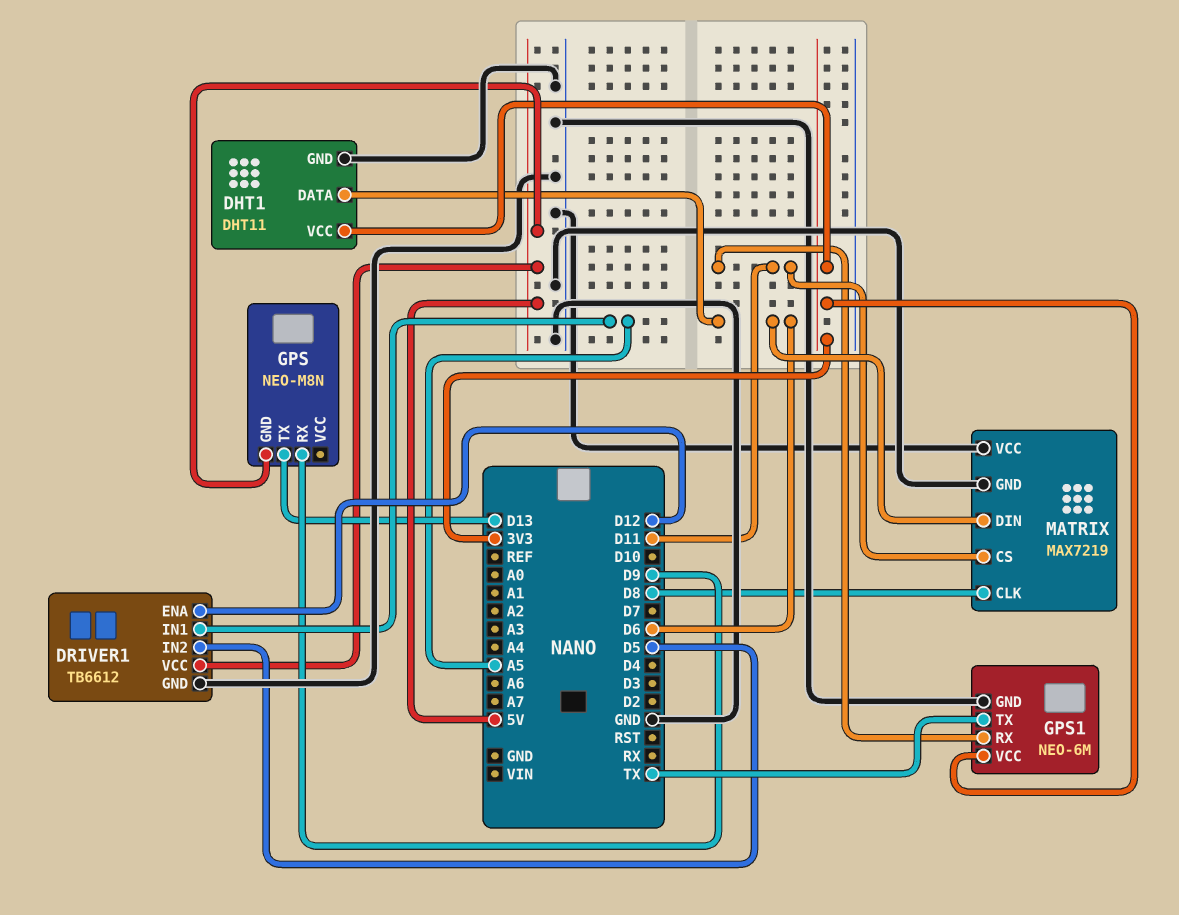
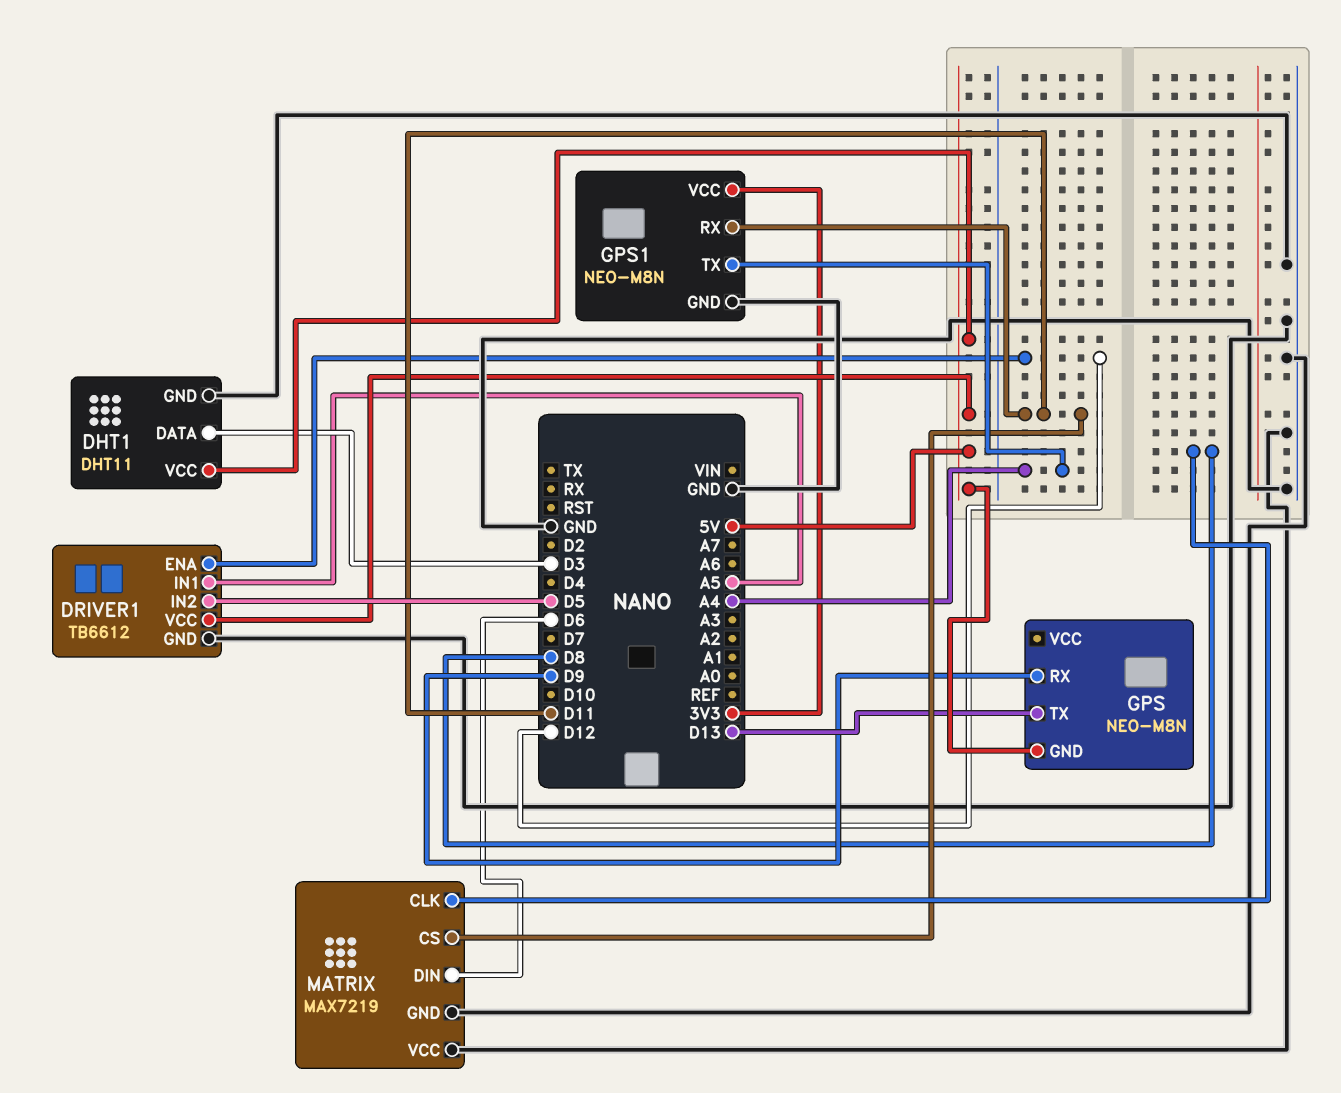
DHT1 pin DATA: D6 -> D3
DHT1 pin VCC: 3V3 -> 5V
GPS1: NEO-6M -> NEO-M8N
GPS1 pin TX: TX -> A4

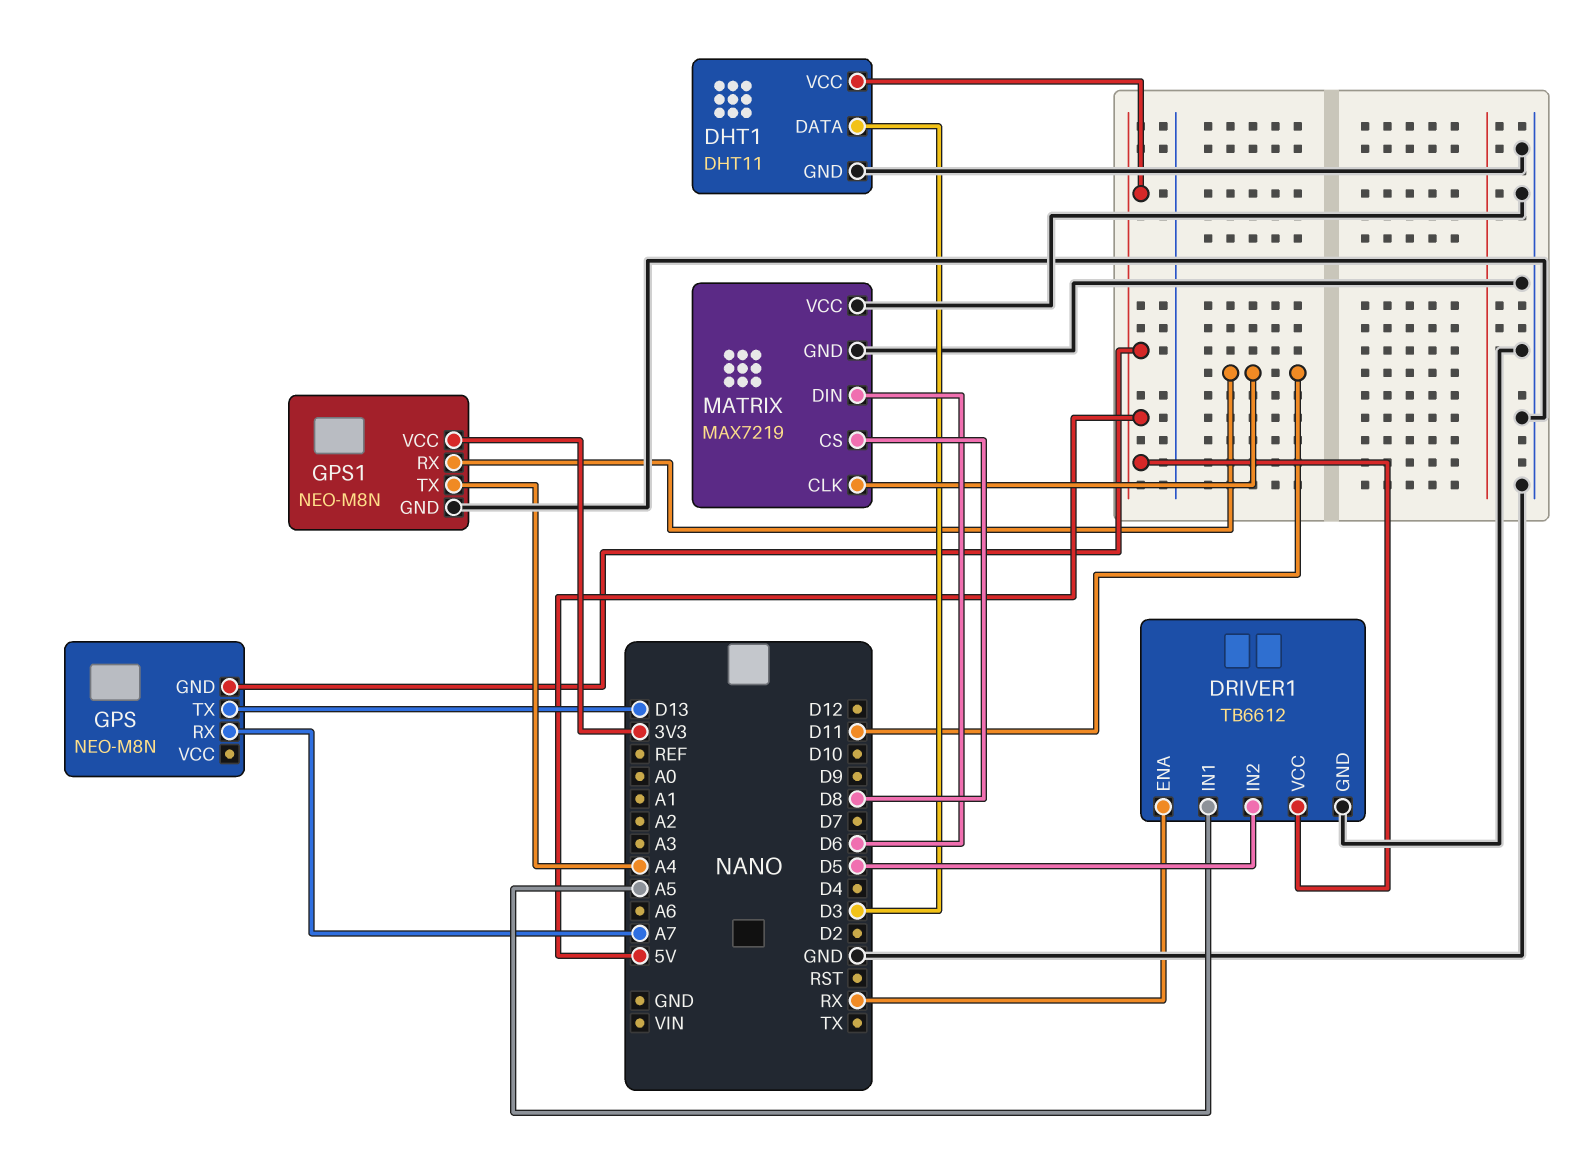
DRIVER1 pin ENA: D12 -> RX
GPS pin RX: D9 -> A7
MATRIX pin CLK: D8 -> D11
MATRIX pin CS: D11 -> D8

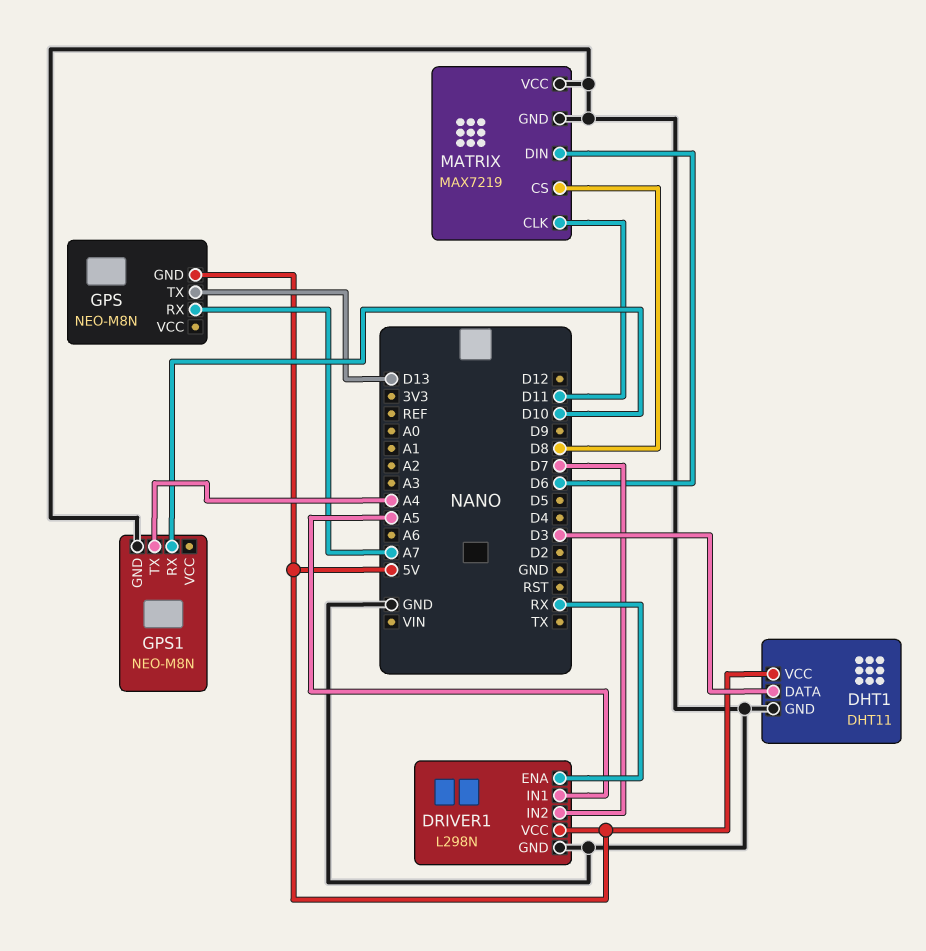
DRIVER1: TB6612 -> L298N
DRIVER1 pin IN2: D5 -> D7
GPS1 pin RX: D11 -> D10
GPS1 pin VCC: 3V3 -> none

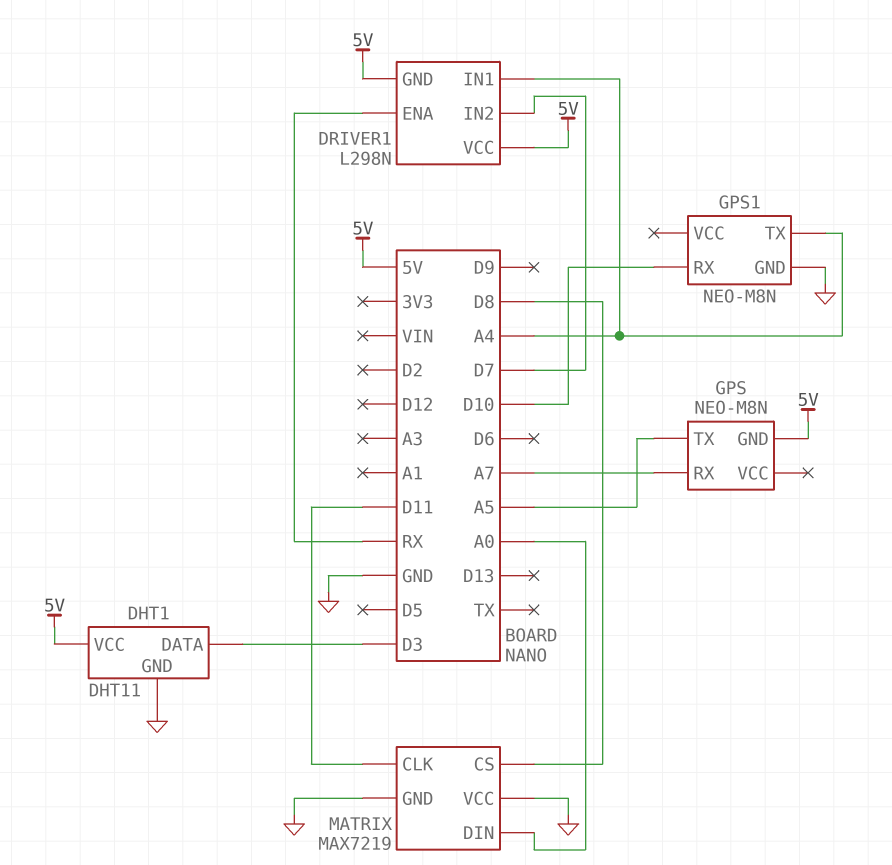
DRIVER1 pin GND: GND -> 5V
DRIVER1 pin IN1: A5 -> A4
GPS pin TX: D13 -> A5
MATRIX pin DIN: D6 -> A0

